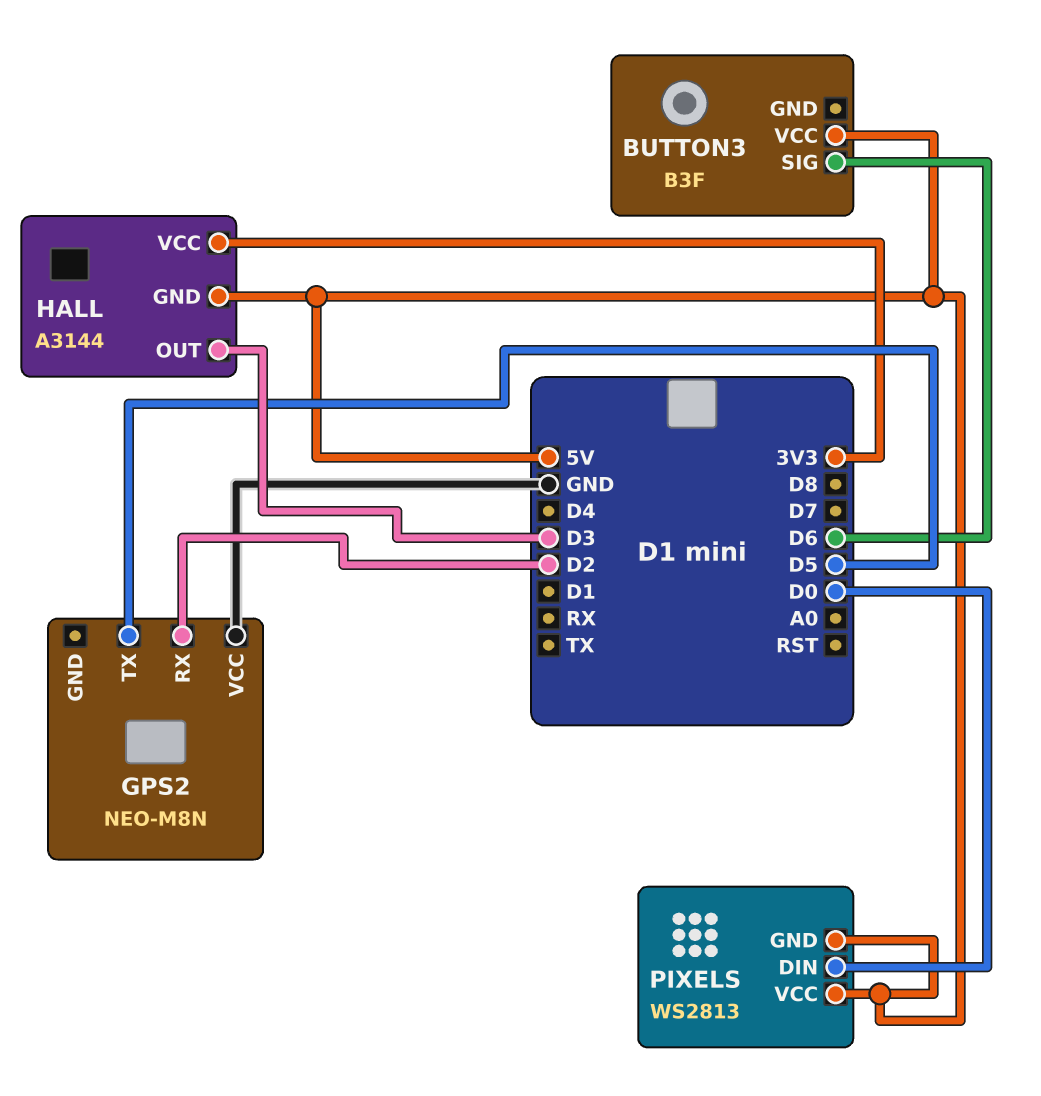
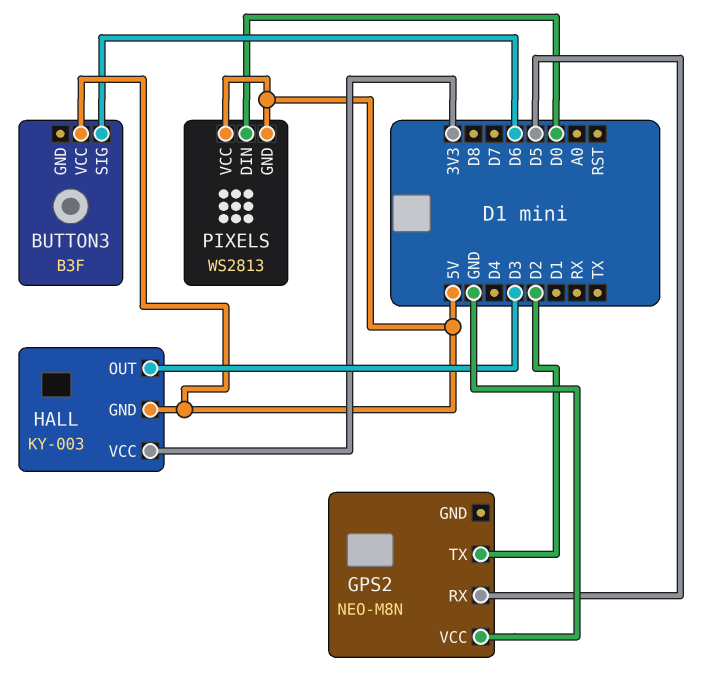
GPS2 pin RX: D2 -> D5
GPS2 pin TX: D5 -> D2
HALL: A3144 -> KY-003

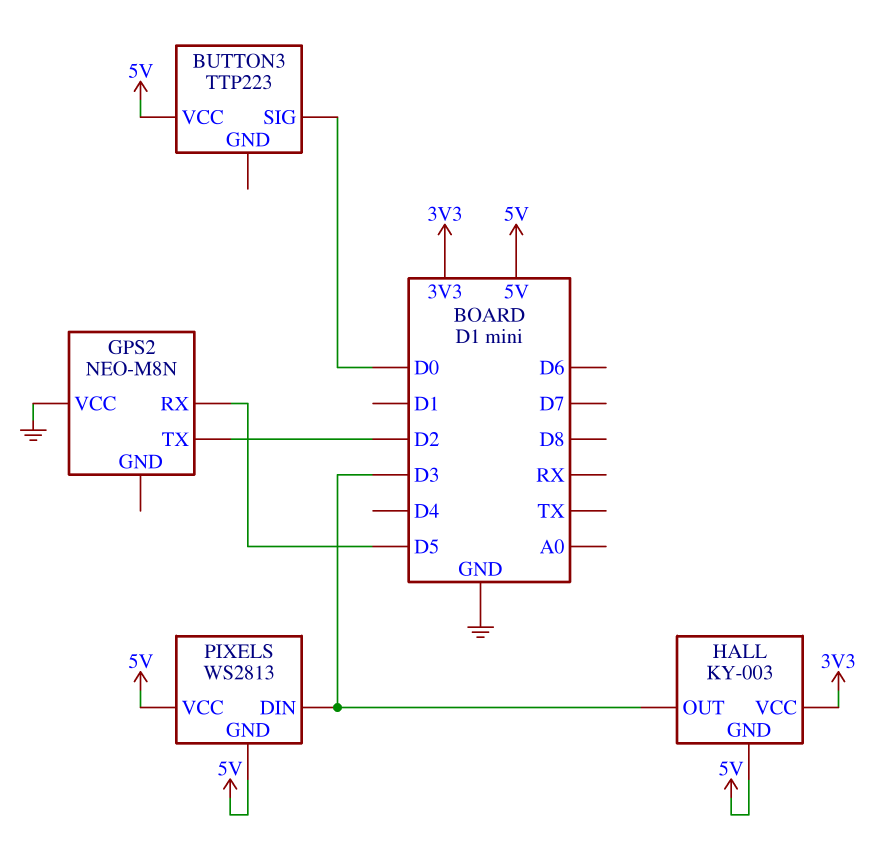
BUTTON3: B3F -> TTP223
BUTTON3 pin SIG: D6 -> D0
PIXELS pin DIN: D0 -> D3

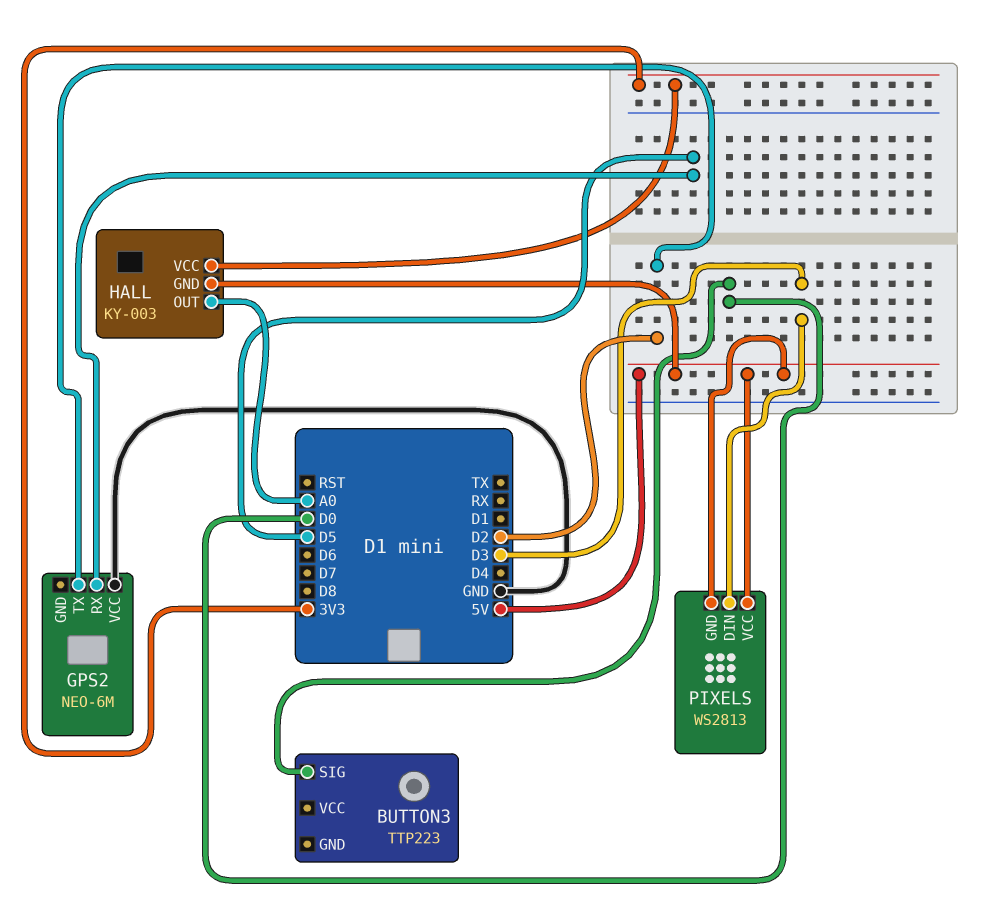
BUTTON3 pin VCC: 5V -> none
GPS2: NEO-M8N -> NEO-6M
HALL pin OUT: D3 -> A0

